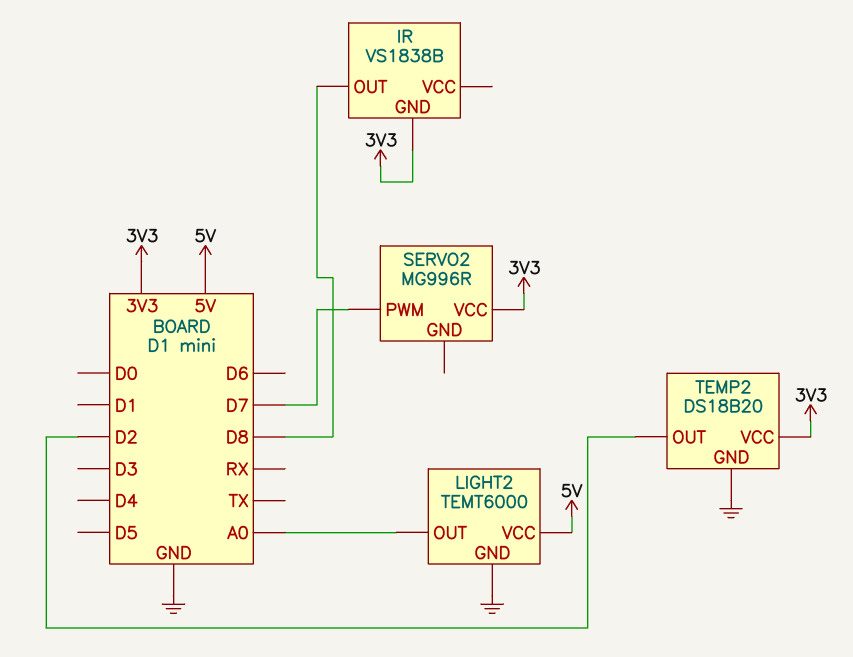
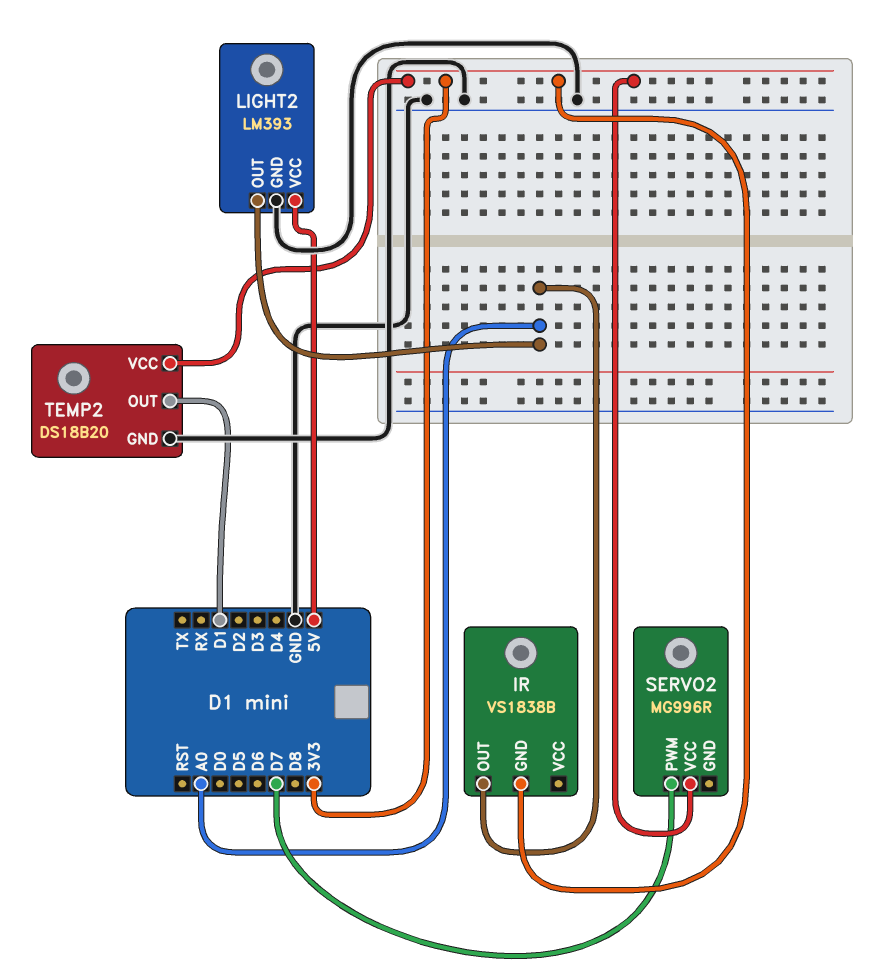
IR pin OUT: D8 -> A0
LIGHT2: TEMT6000 -> LM393
TEMP2 pin OUT: D2 -> D1

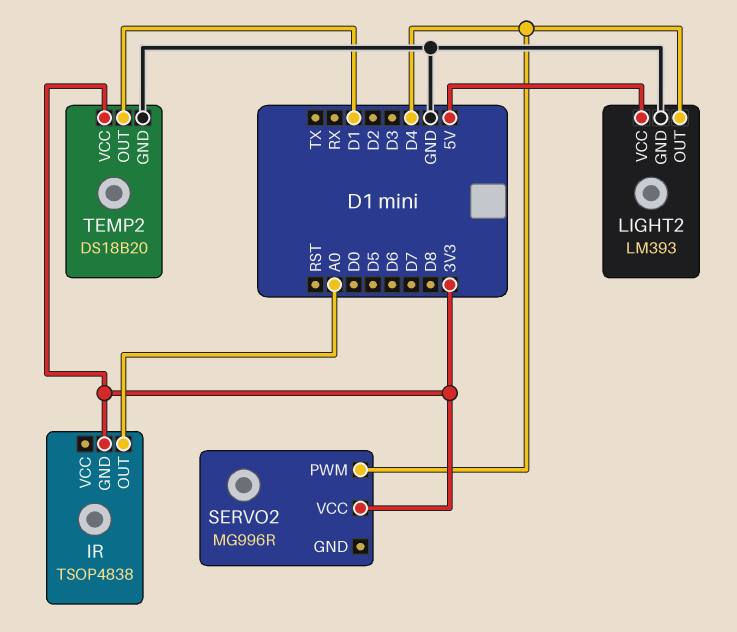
IR: VS1838B -> TSOP4838
LIGHT2 pin OUT: A0 -> D4
SERVO2 pin PWM: D7 -> D4

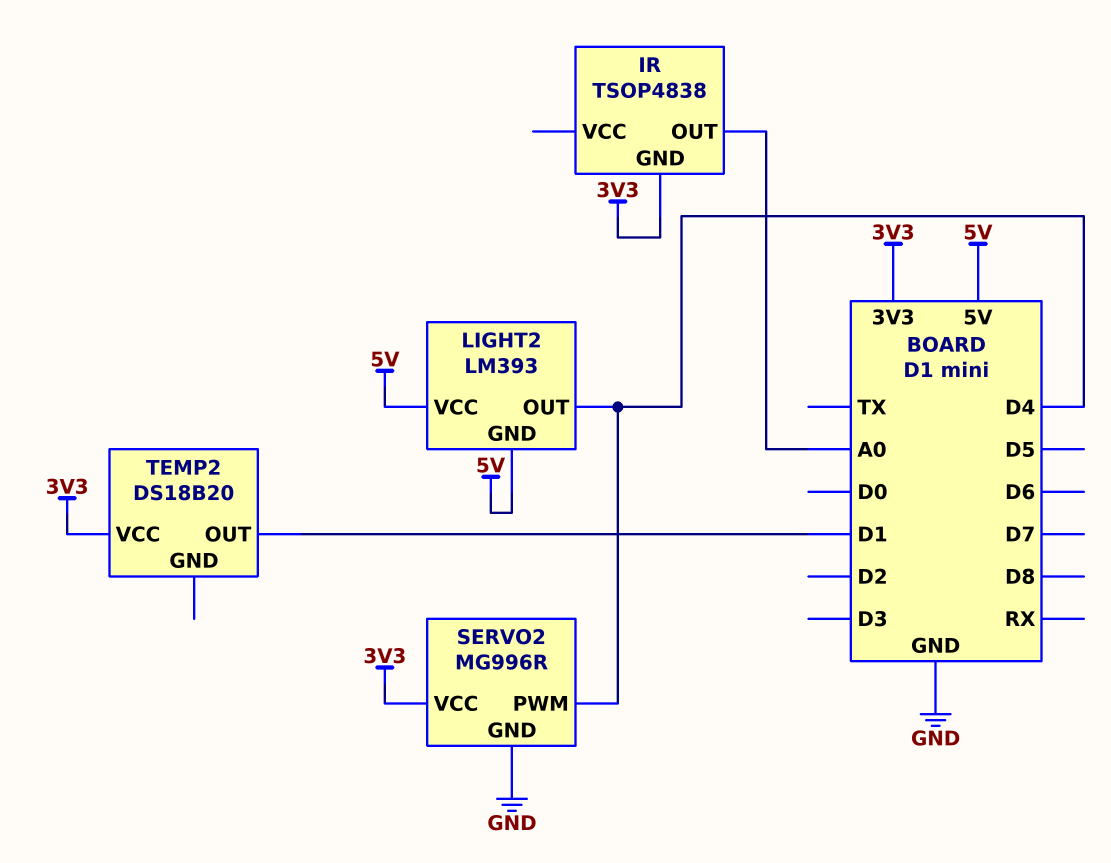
LIGHT2 pin GND: GND -> 5V
SERVO2 pin GND: none -> GND
TEMP2 pin GND: GND -> none

